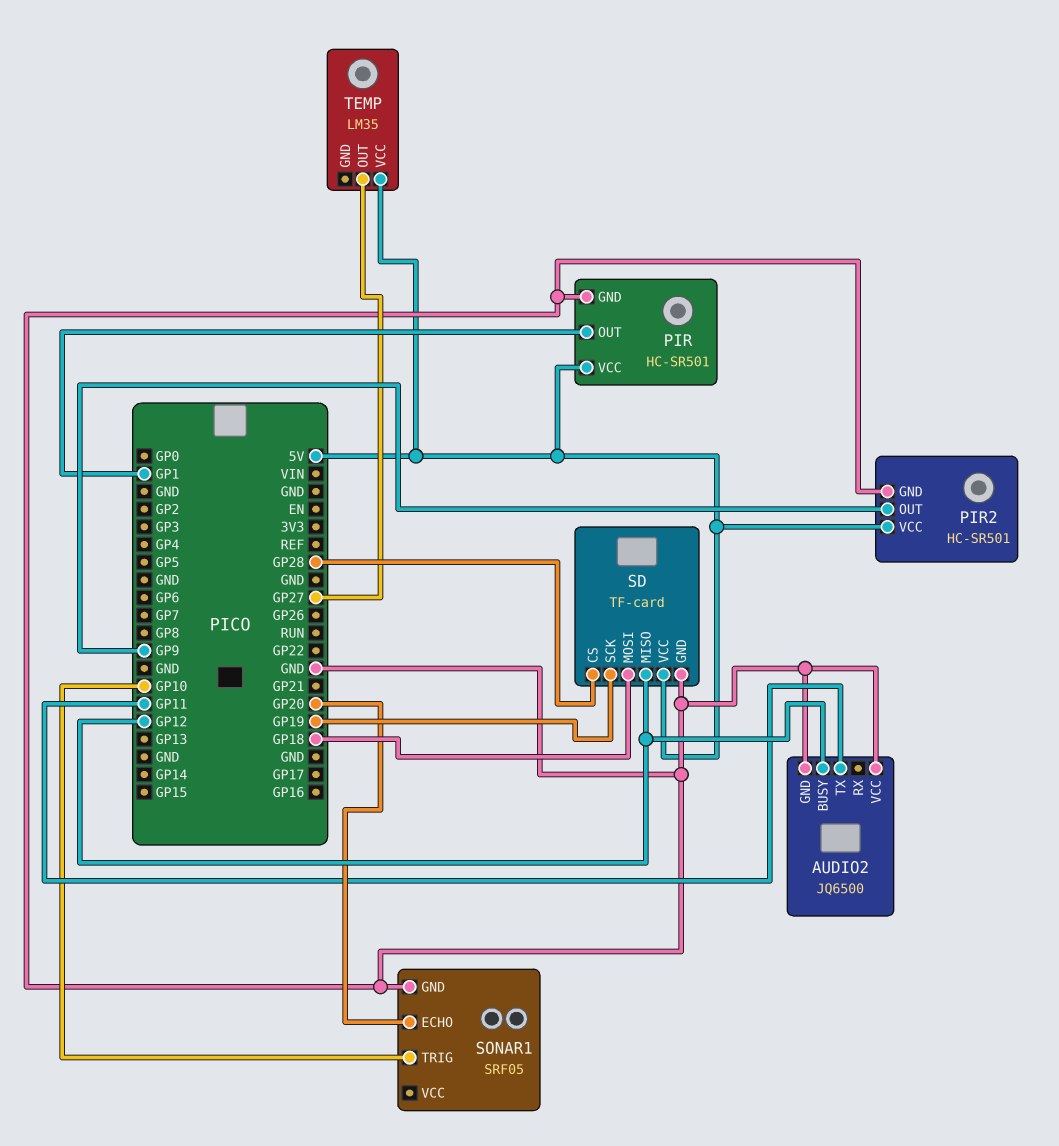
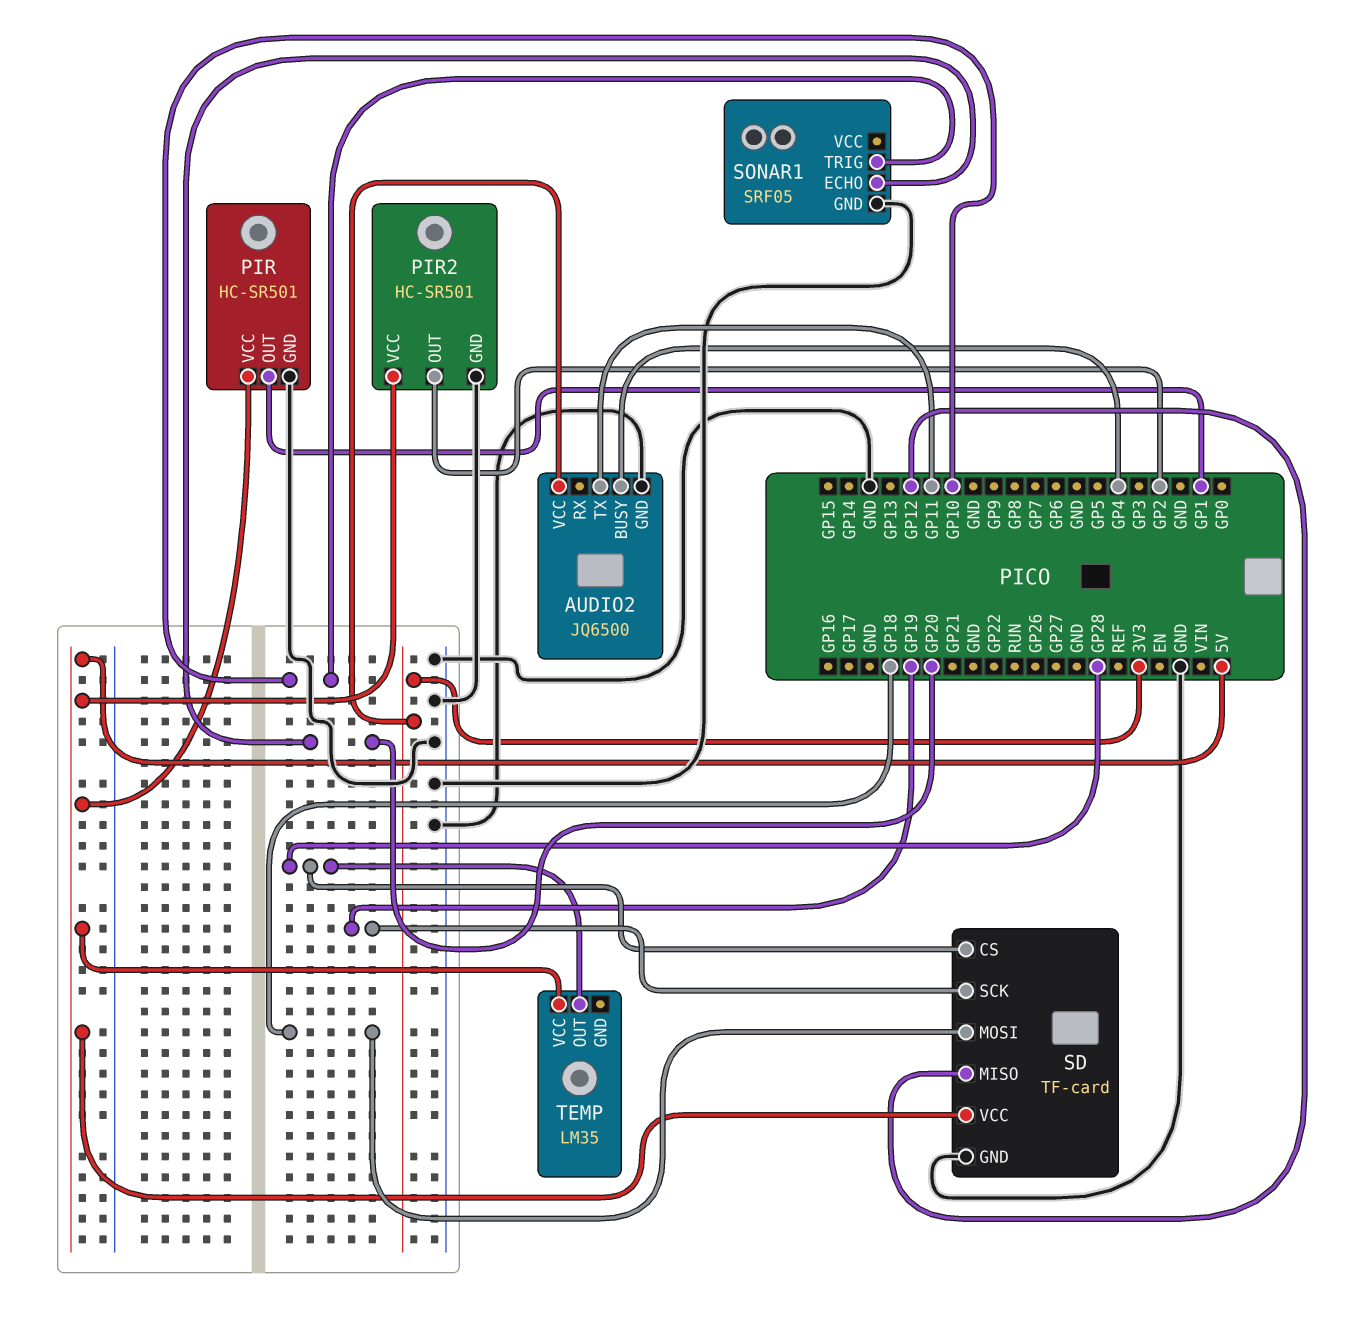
AUDIO2 pin BUSY: GP12 -> GP4
AUDIO2 pin VCC: GND -> 3V3
PIR2 pin OUT: GP9 -> GP2
TEMP pin OUT: GP27 -> GP28

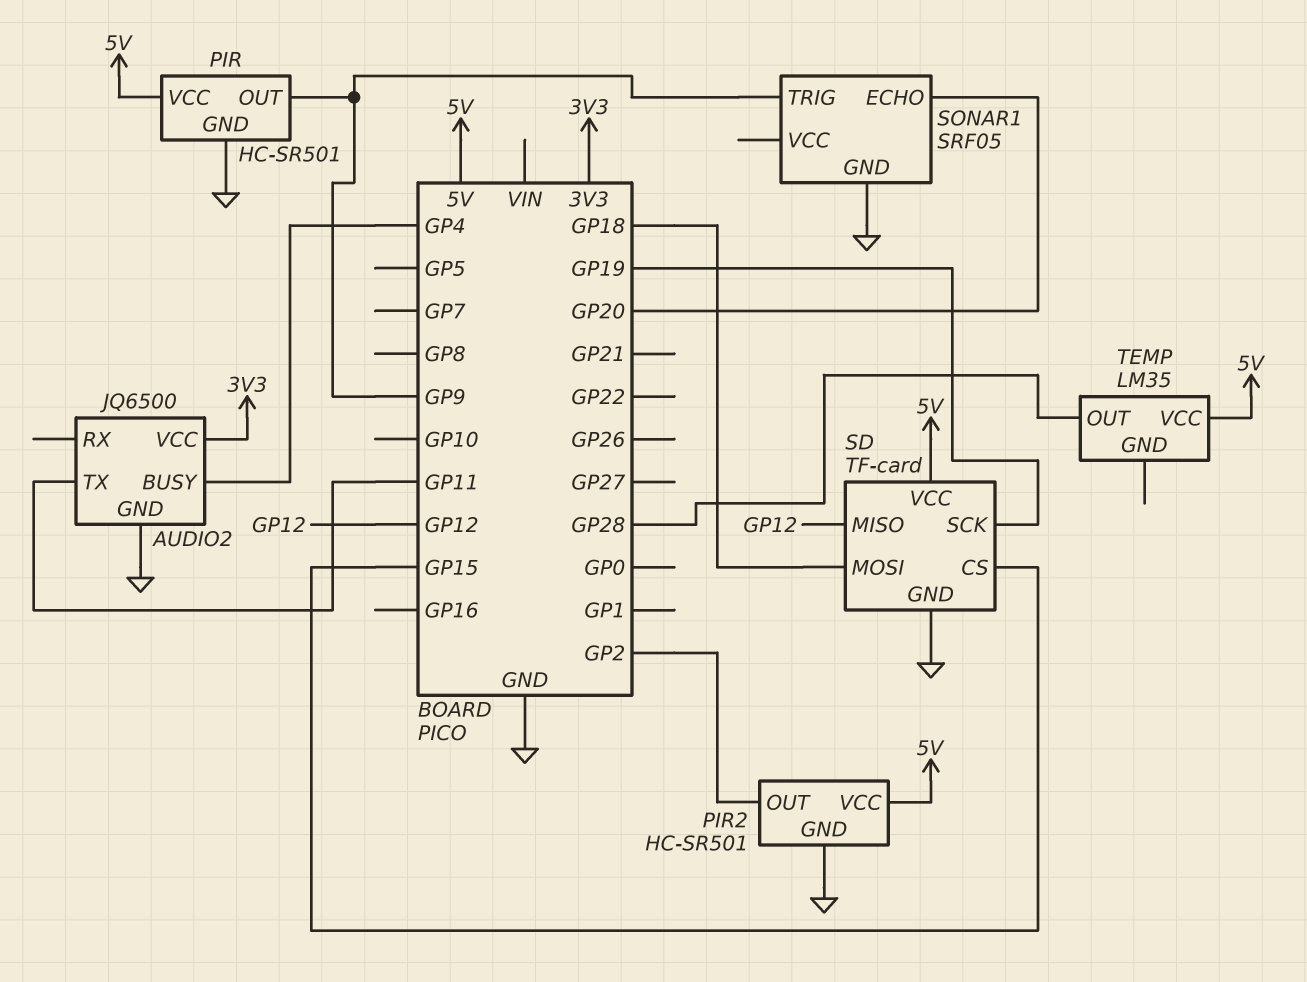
PIR pin OUT: GP1 -> GP9
SD pin CS: GP28 -> GP15
SONAR1 pin TRIG: GP10 -> GP9

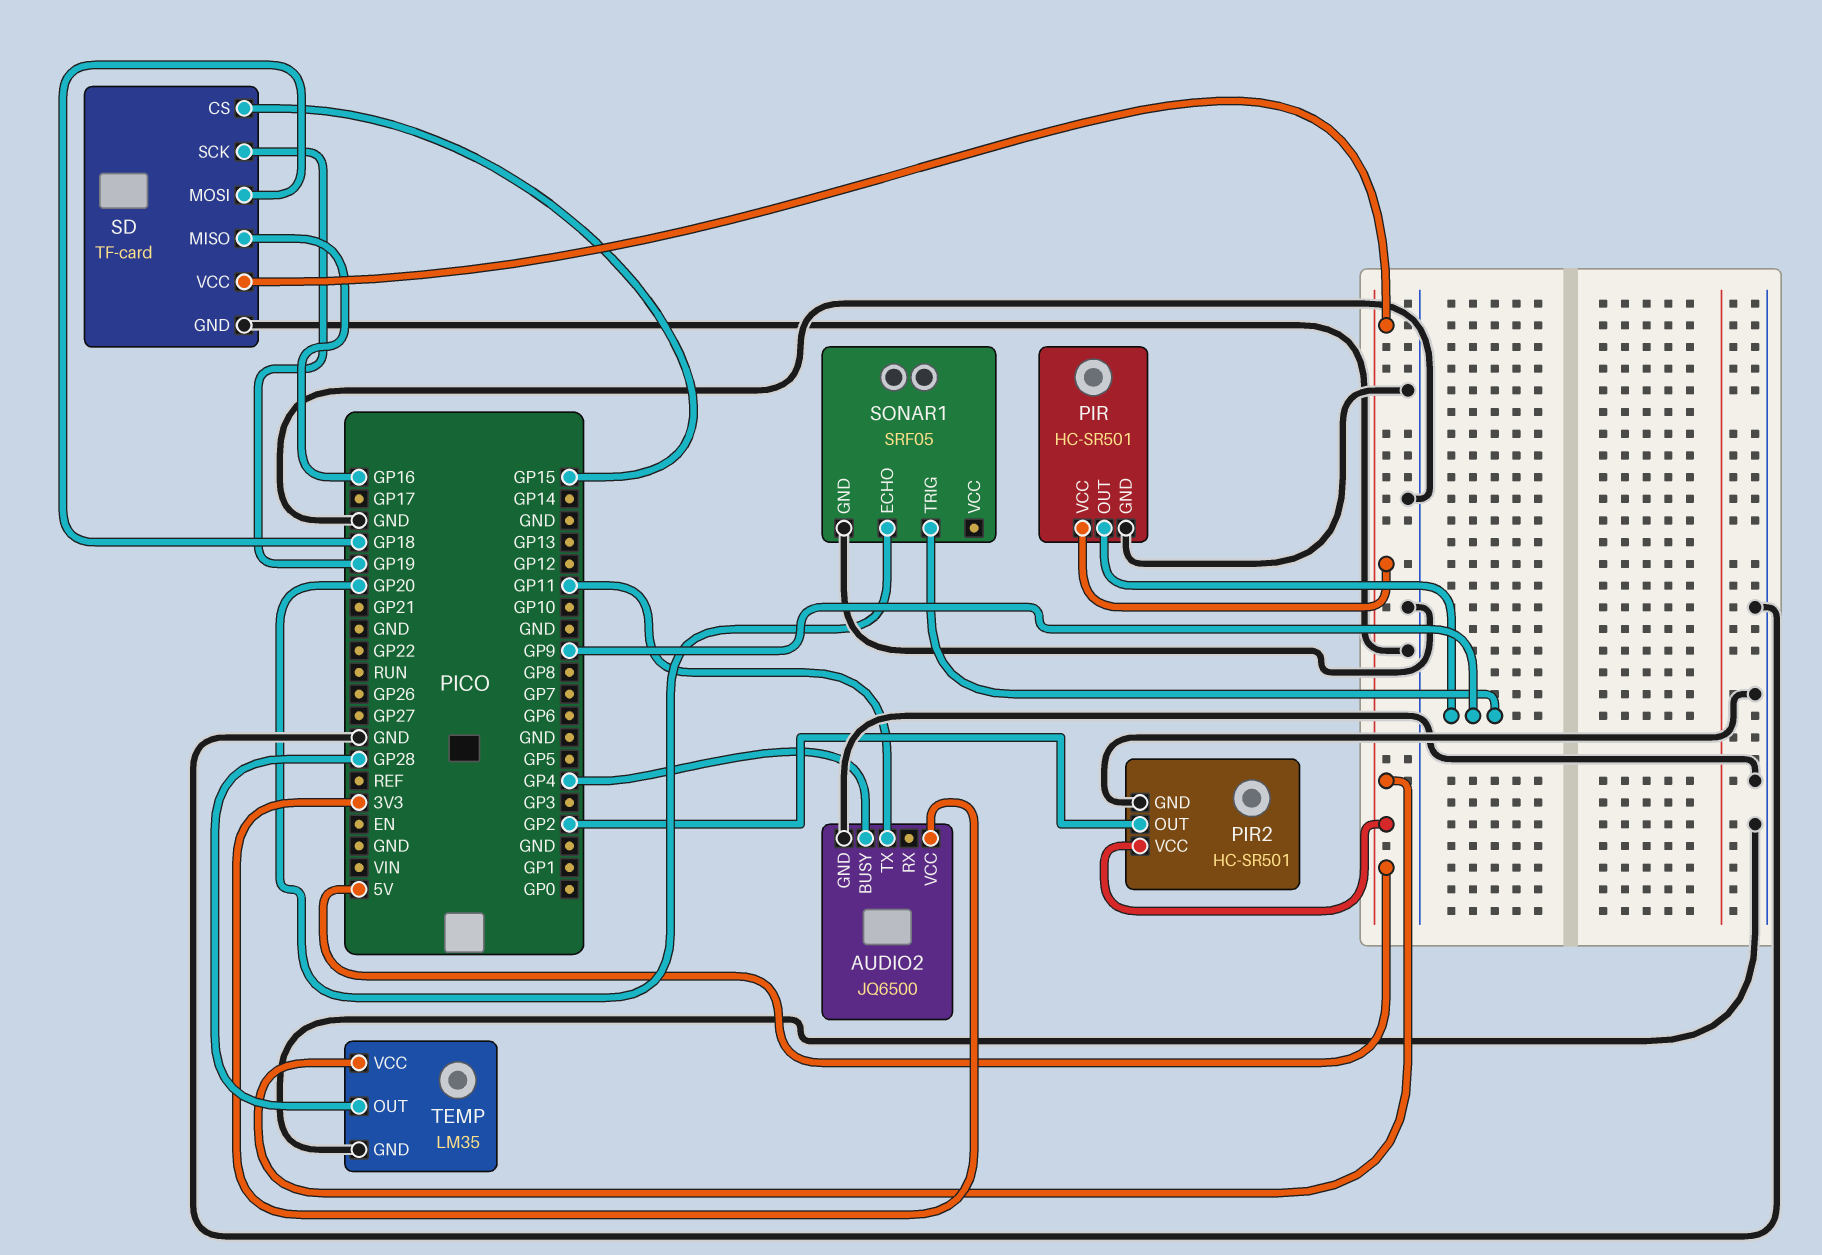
SD pin MISO: GP12 -> GP16
TEMP pin GND: none -> GND

